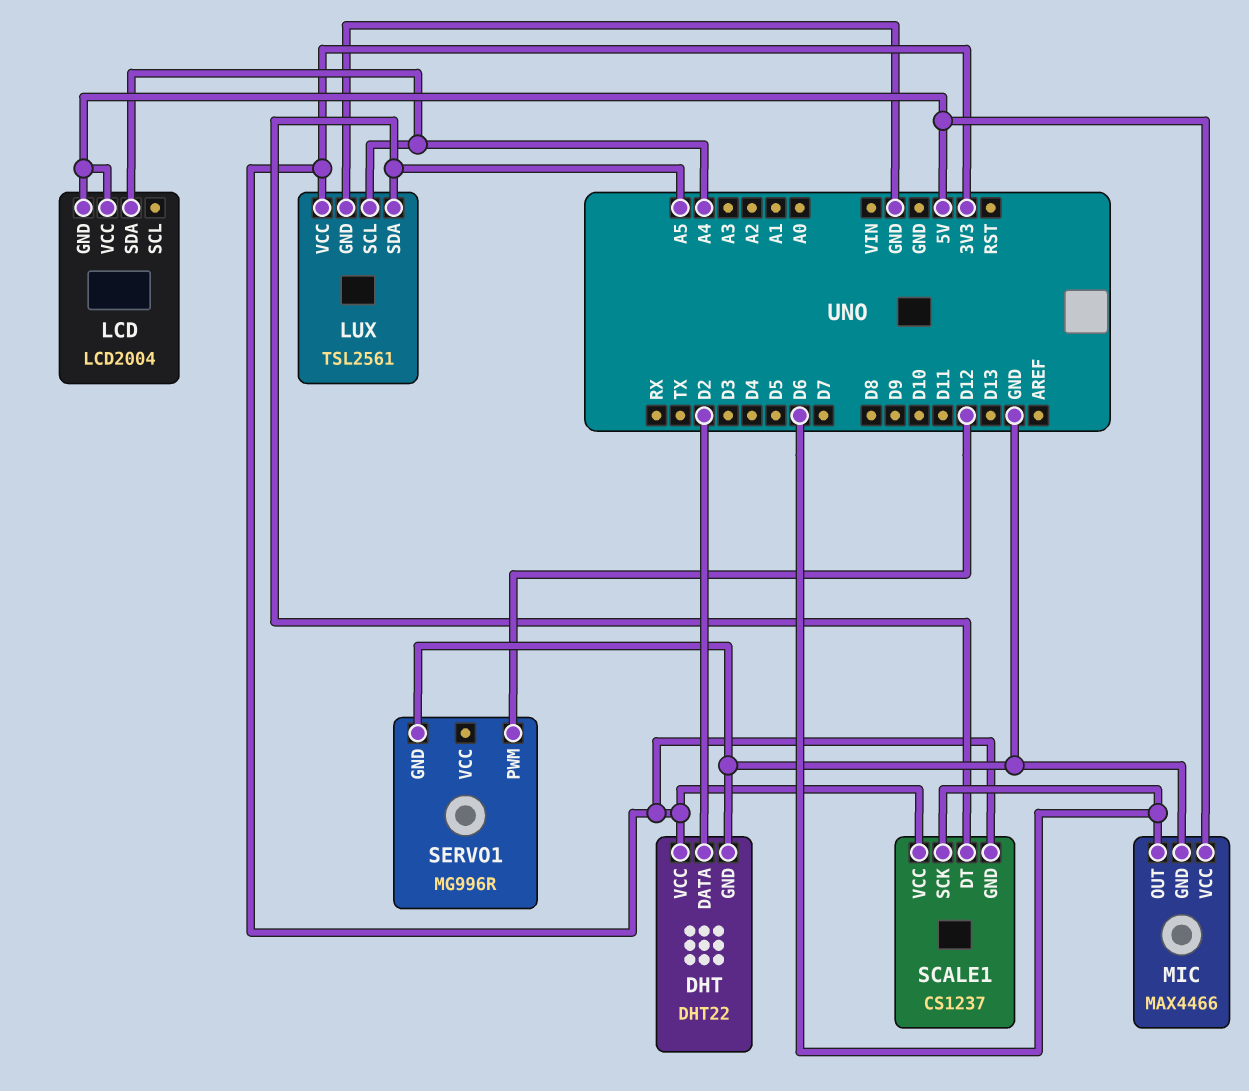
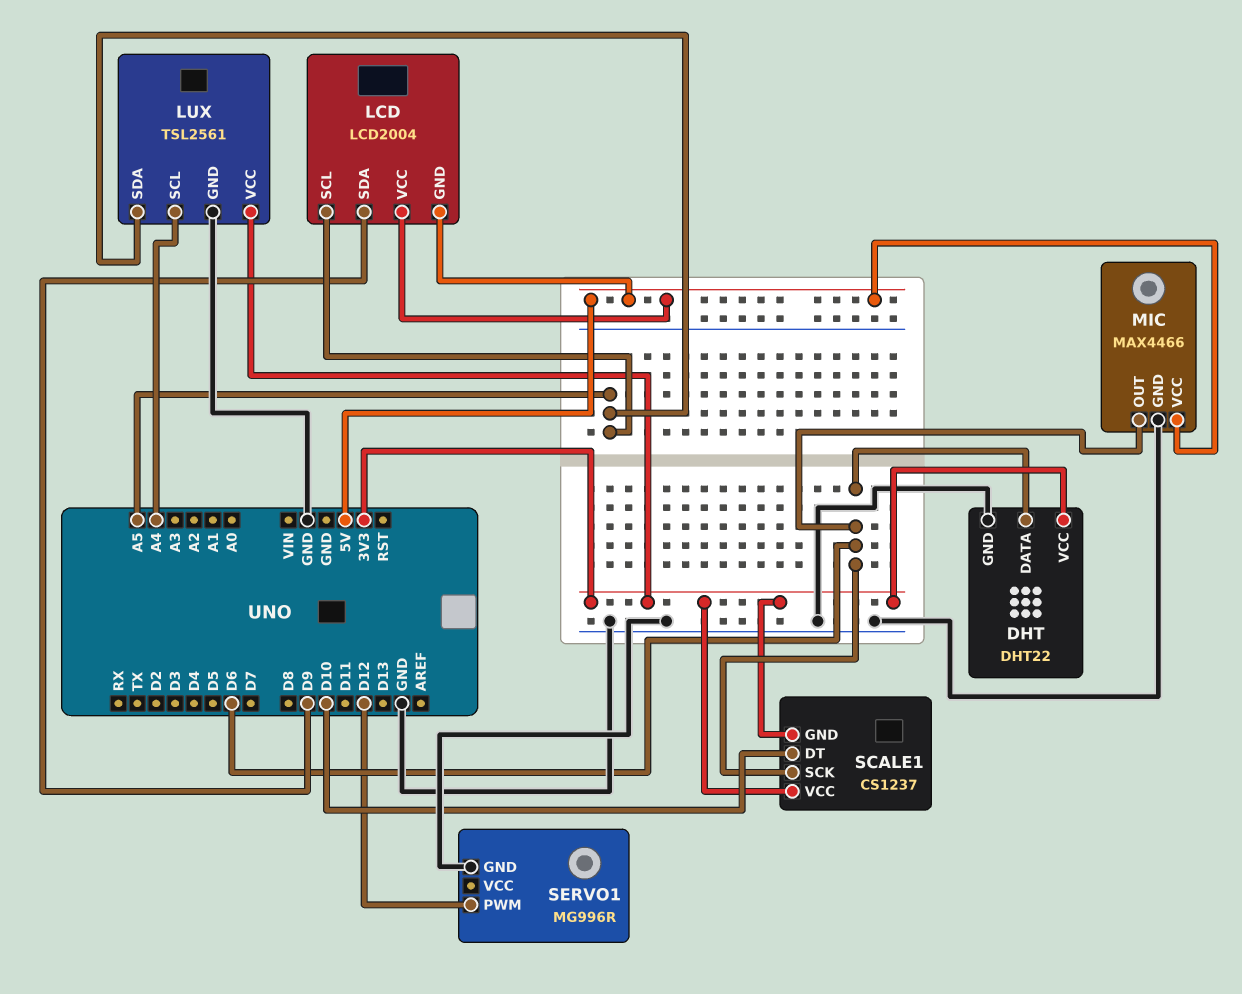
DHT pin DATA: D2 -> D6
LCD pin SCL: none -> A5
LCD pin SDA: A4 -> D9
SCALE1 pin DT: A5 -> D10

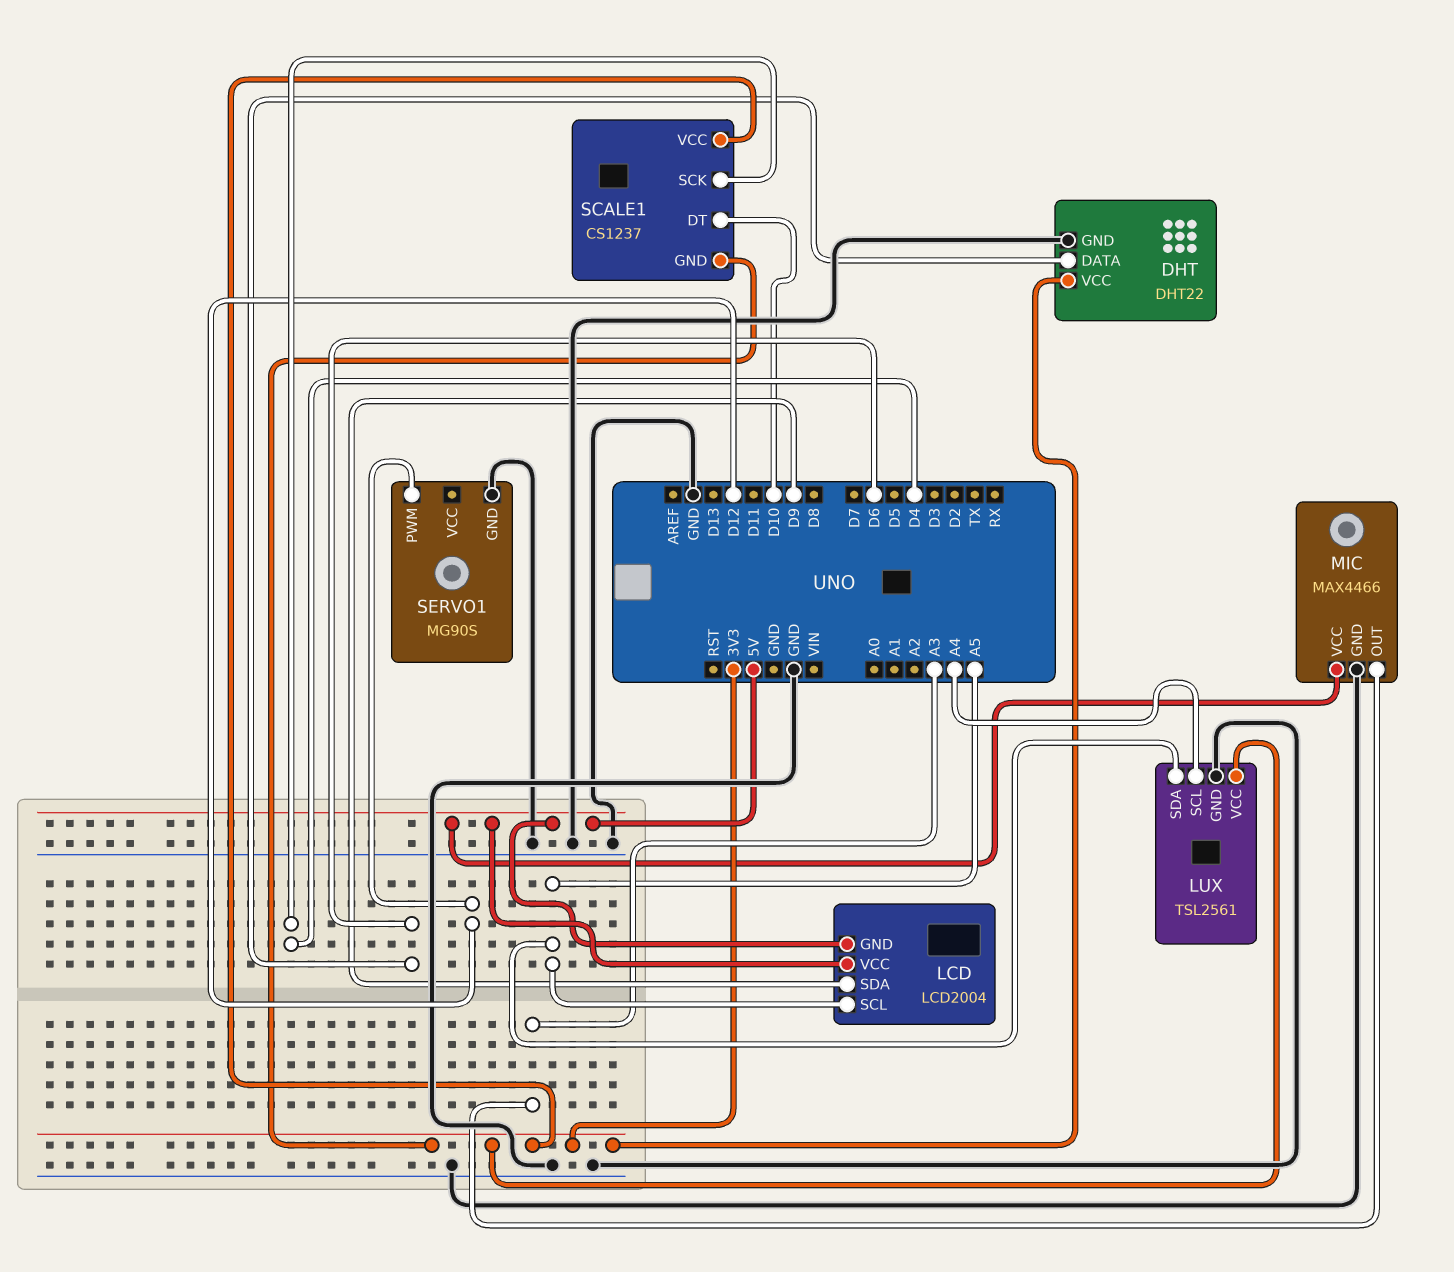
MIC pin OUT: D6 -> A3
SCALE1 pin SCK: D6 -> D4
SERVO1: MG996R -> MG90S

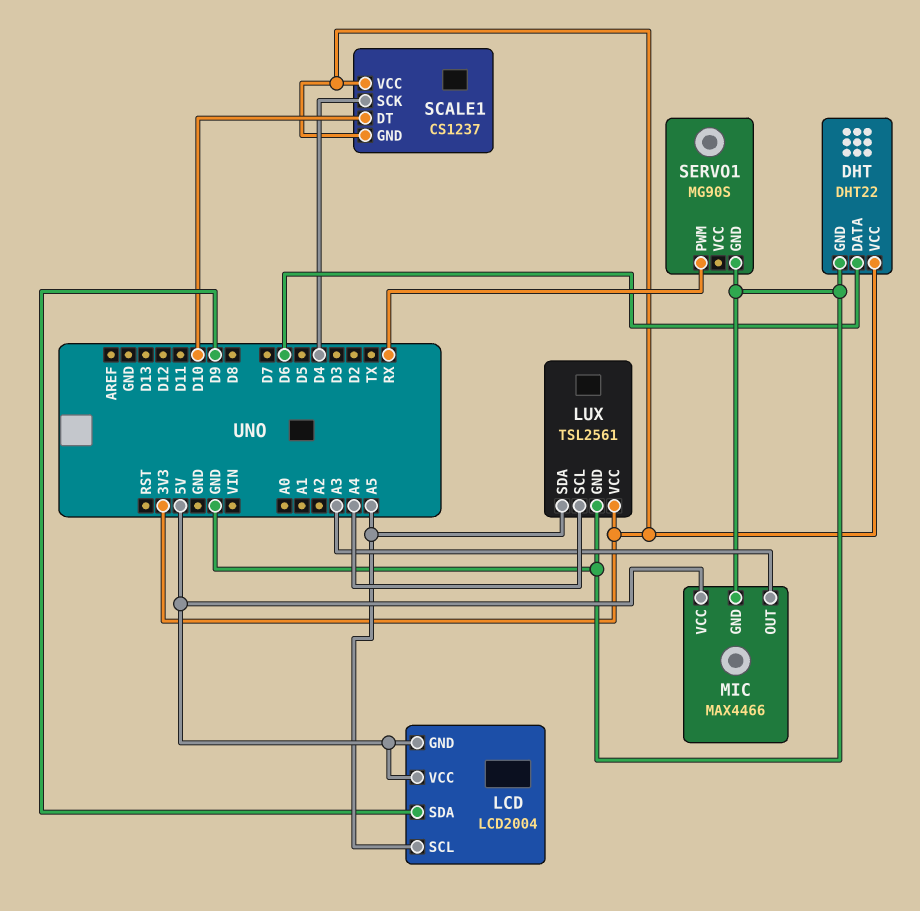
SERVO1 pin PWM: D12 -> RX

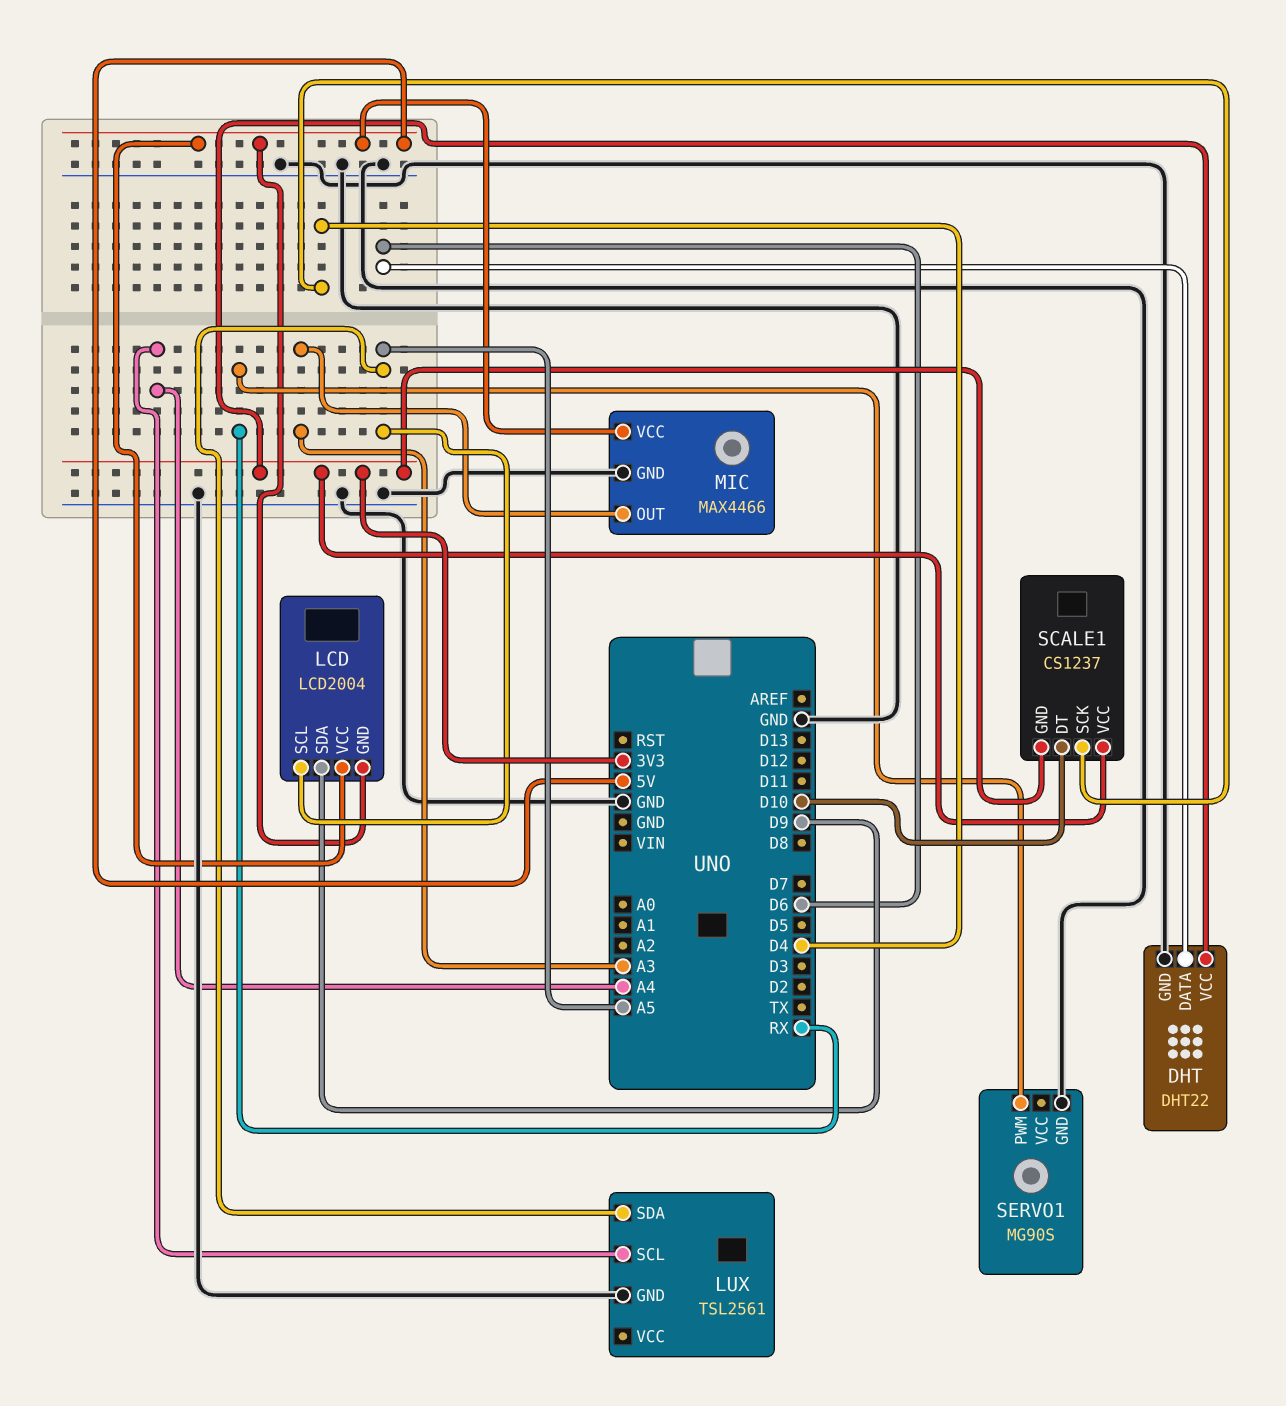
LUX pin VCC: 3V3 -> none

